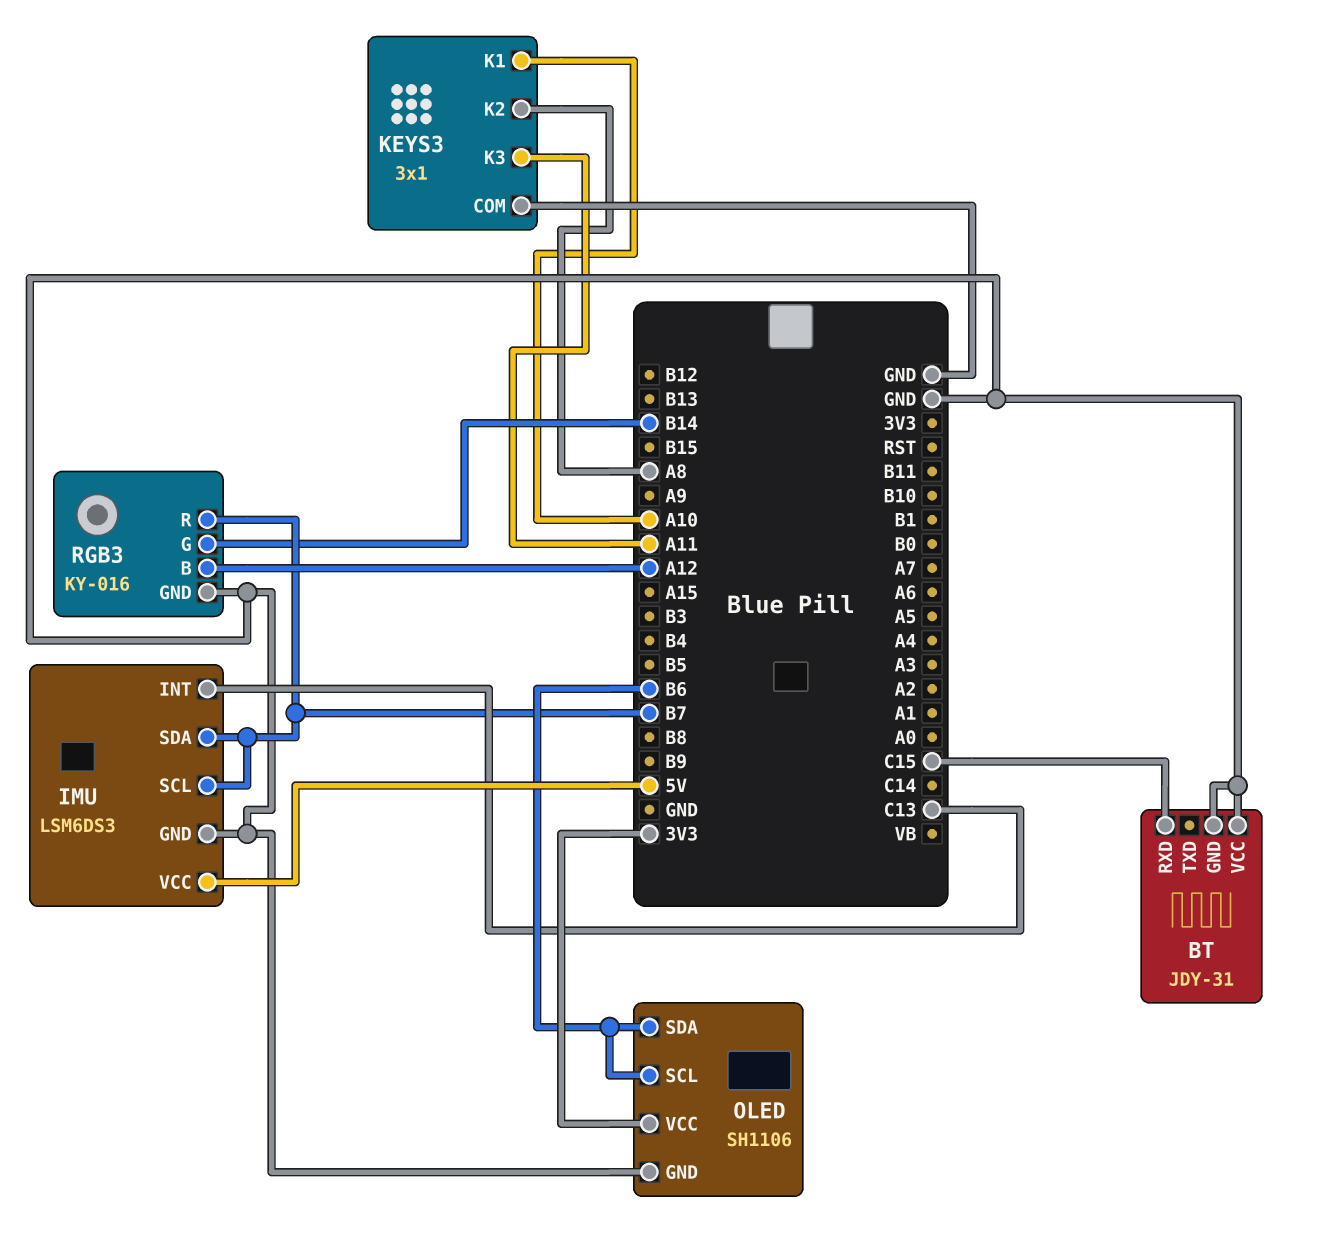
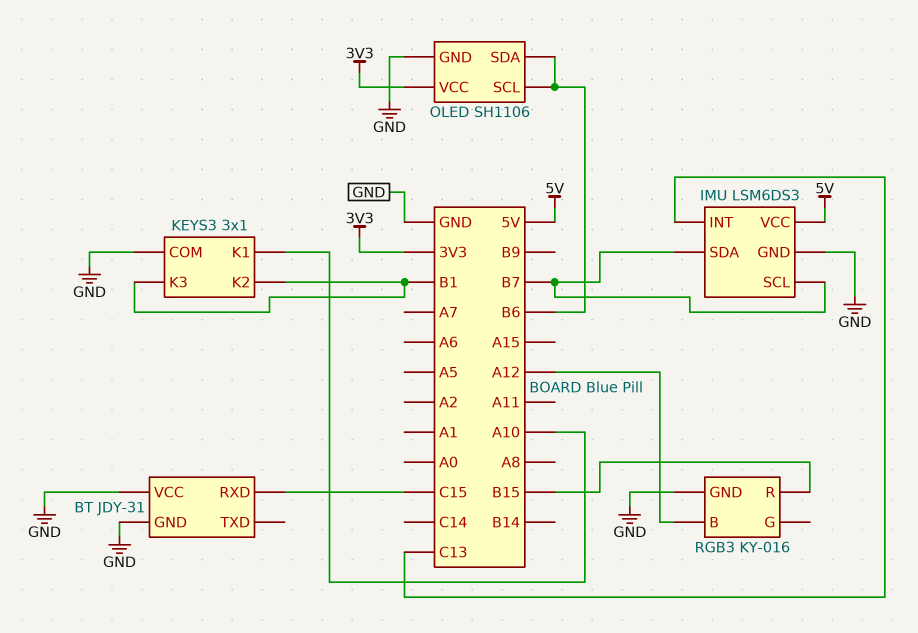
KEYS3 pin K2: A8 -> B1
KEYS3 pin K3: A11 -> B1
RGB3 pin G: B14 -> none
RGB3 pin R: B7 -> B15

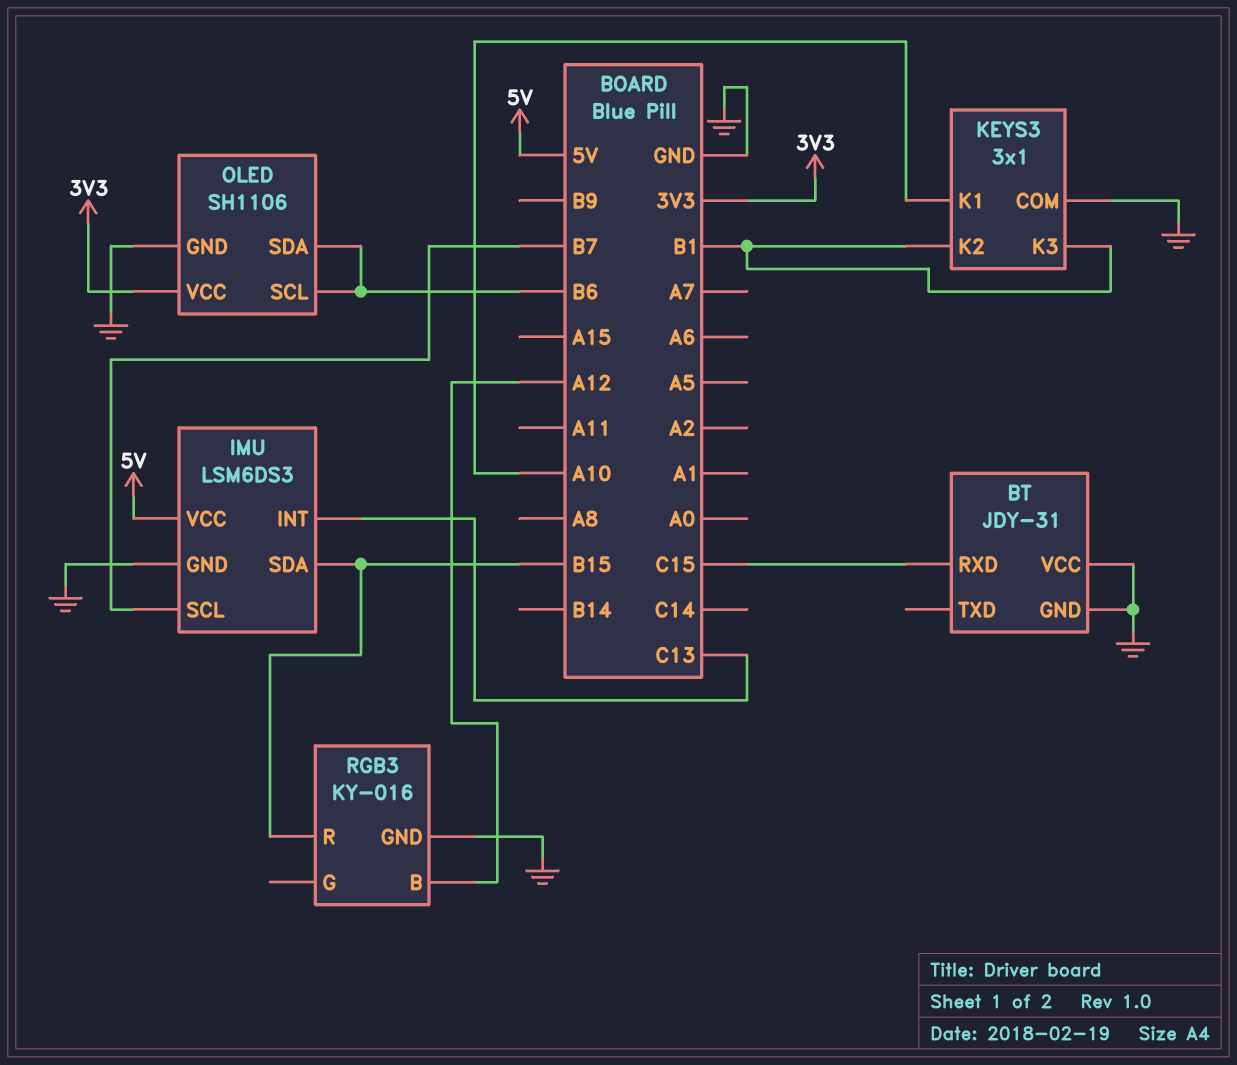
IMU pin SDA: B7 -> B15

